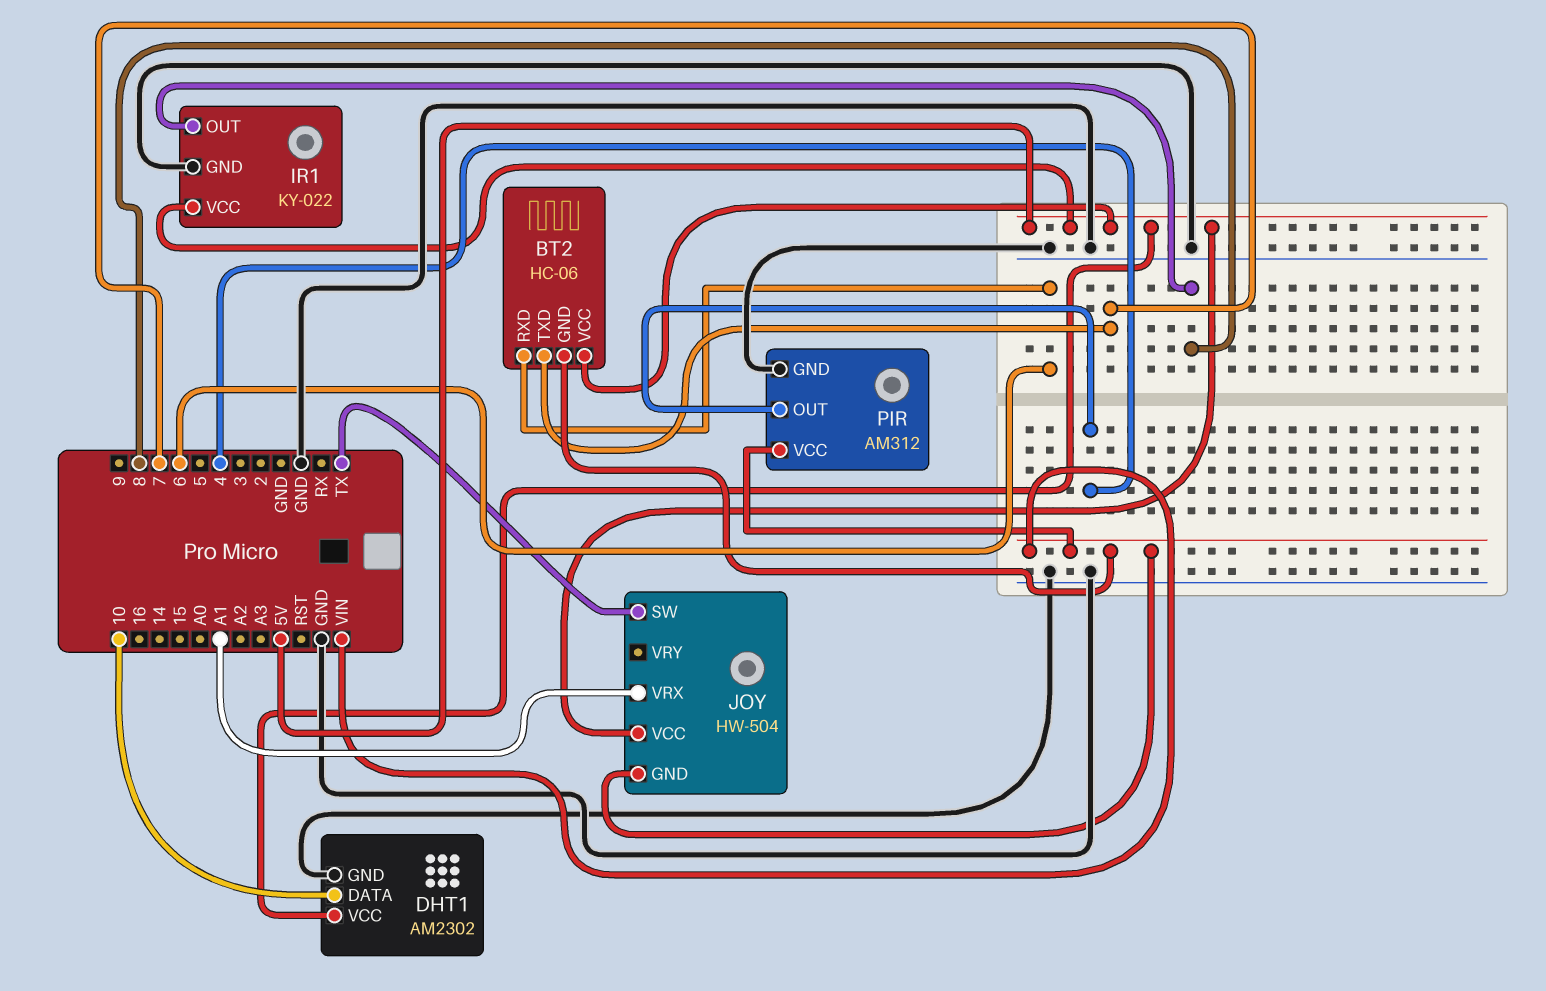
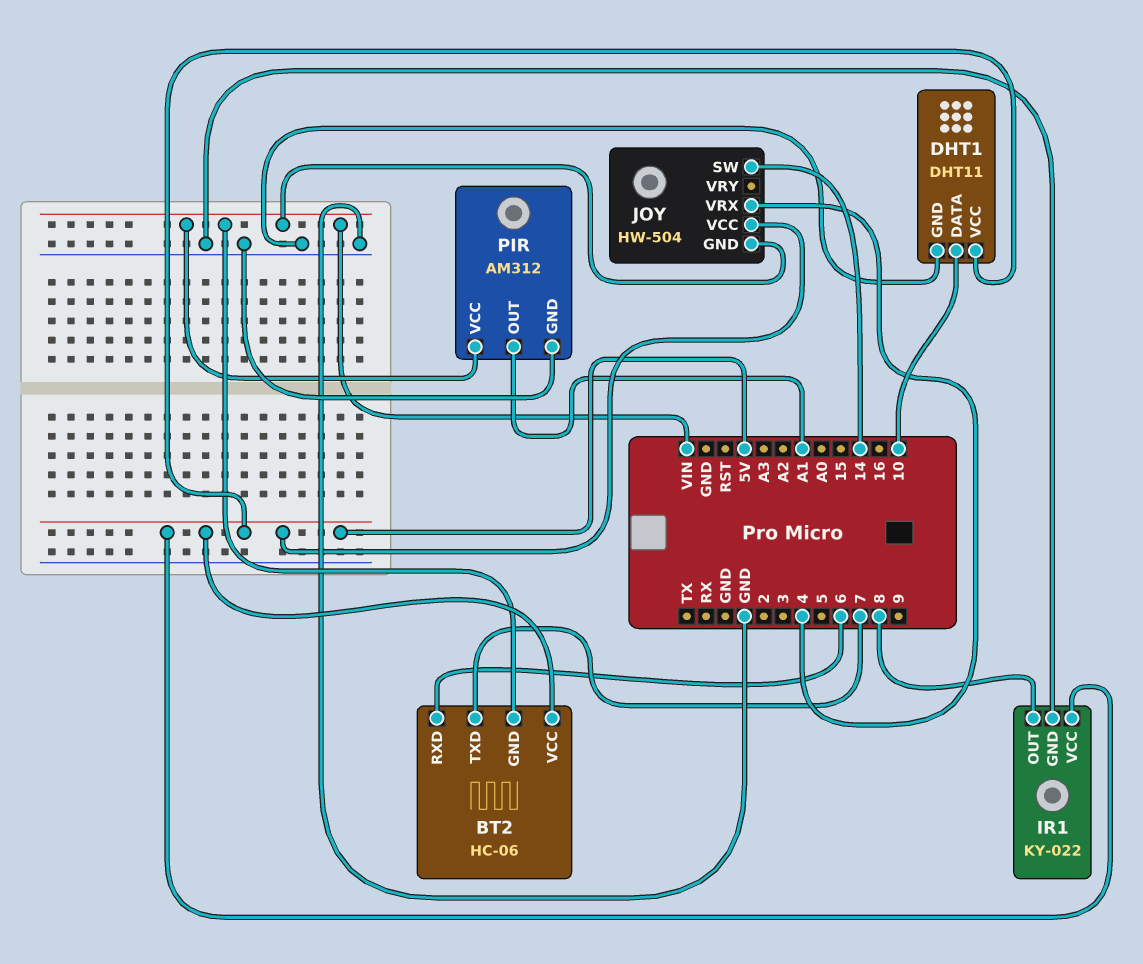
DHT1: AM2302 -> DHT11
JOY pin SW: TX -> 14
JOY pin VRX: A1 -> 4
PIR pin OUT: 4 -> A1

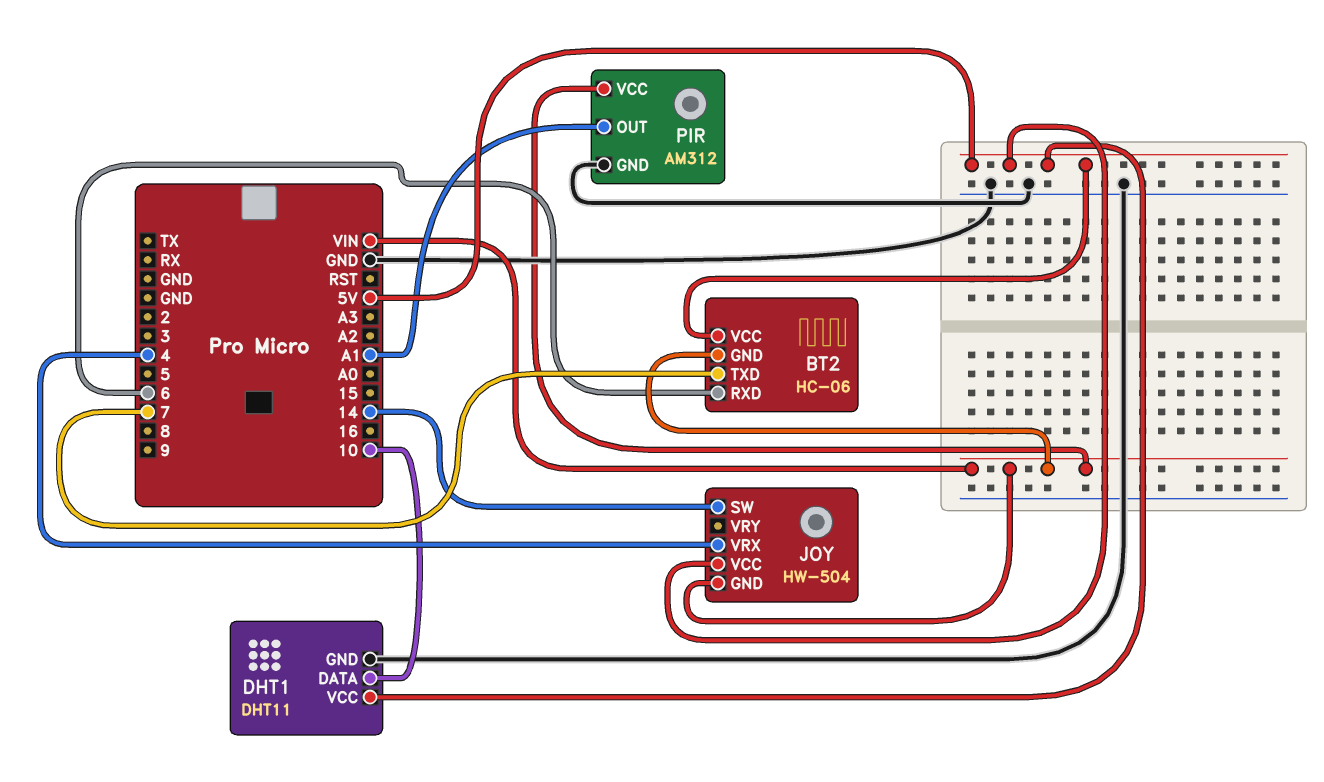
IR1: KY-022 -> none
IR1 pin GND: GND -> none
IR1 pin OUT: 8 -> none
IR1 pin VCC: 5V -> none

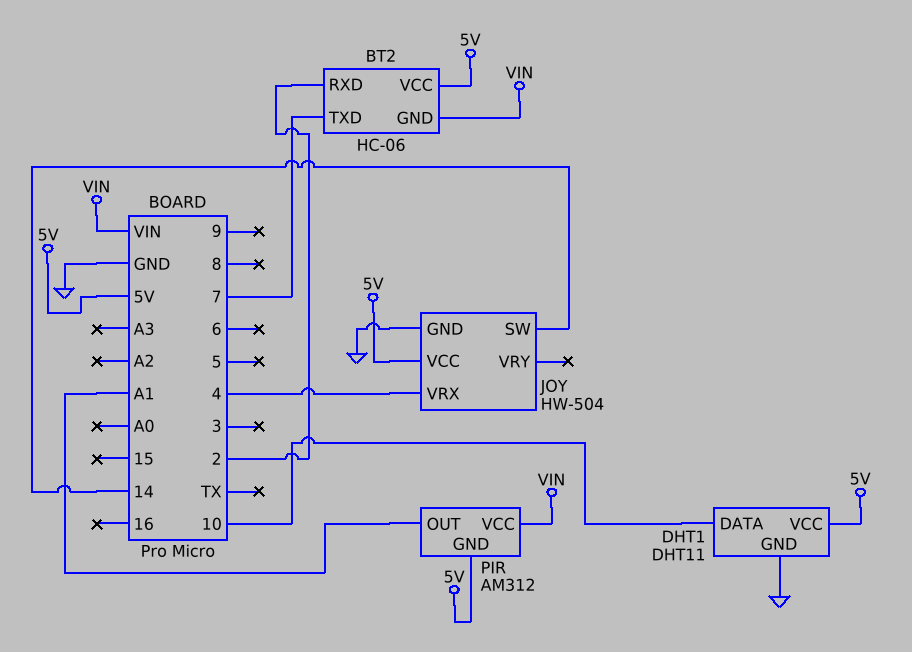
BT2 pin RXD: 6 -> 2
JOY pin GND: VIN -> GND
PIR pin GND: GND -> 5V

